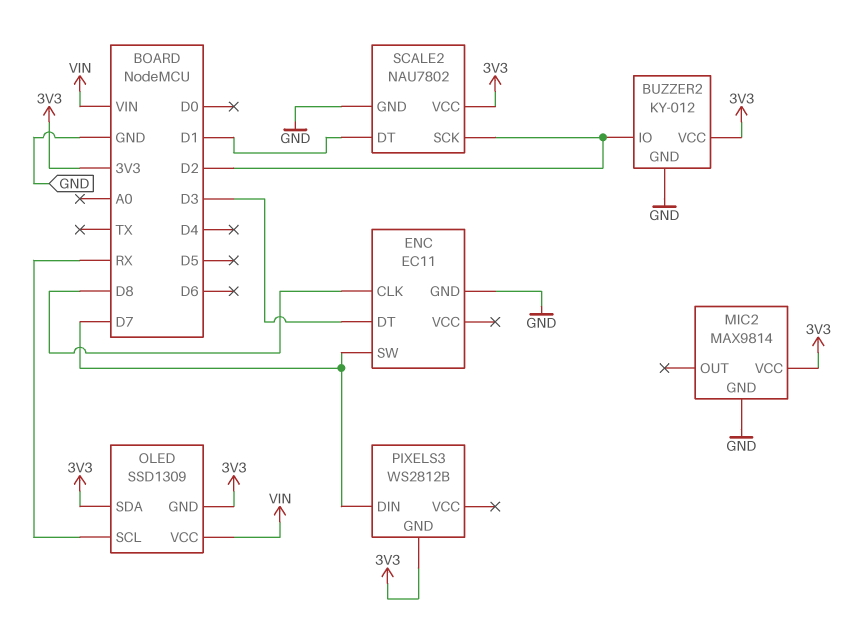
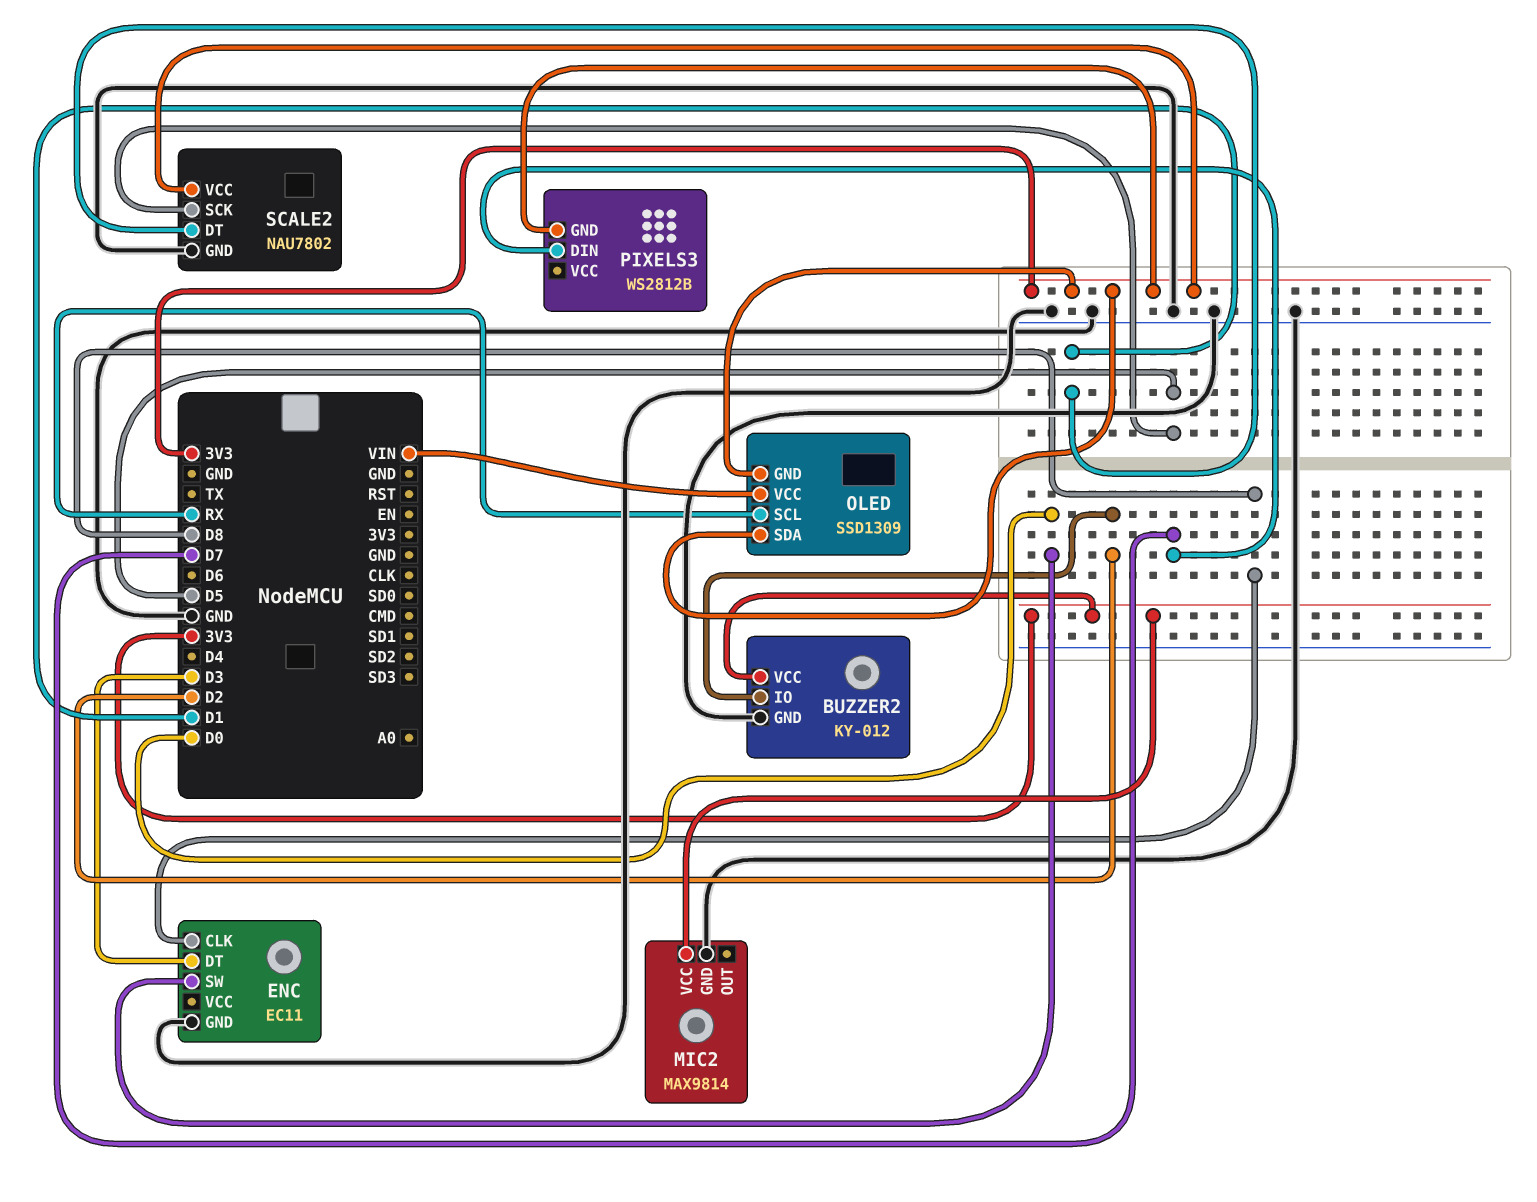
ENC pin SW: D7 -> D0
SCALE2 pin SCK: D2 -> D5

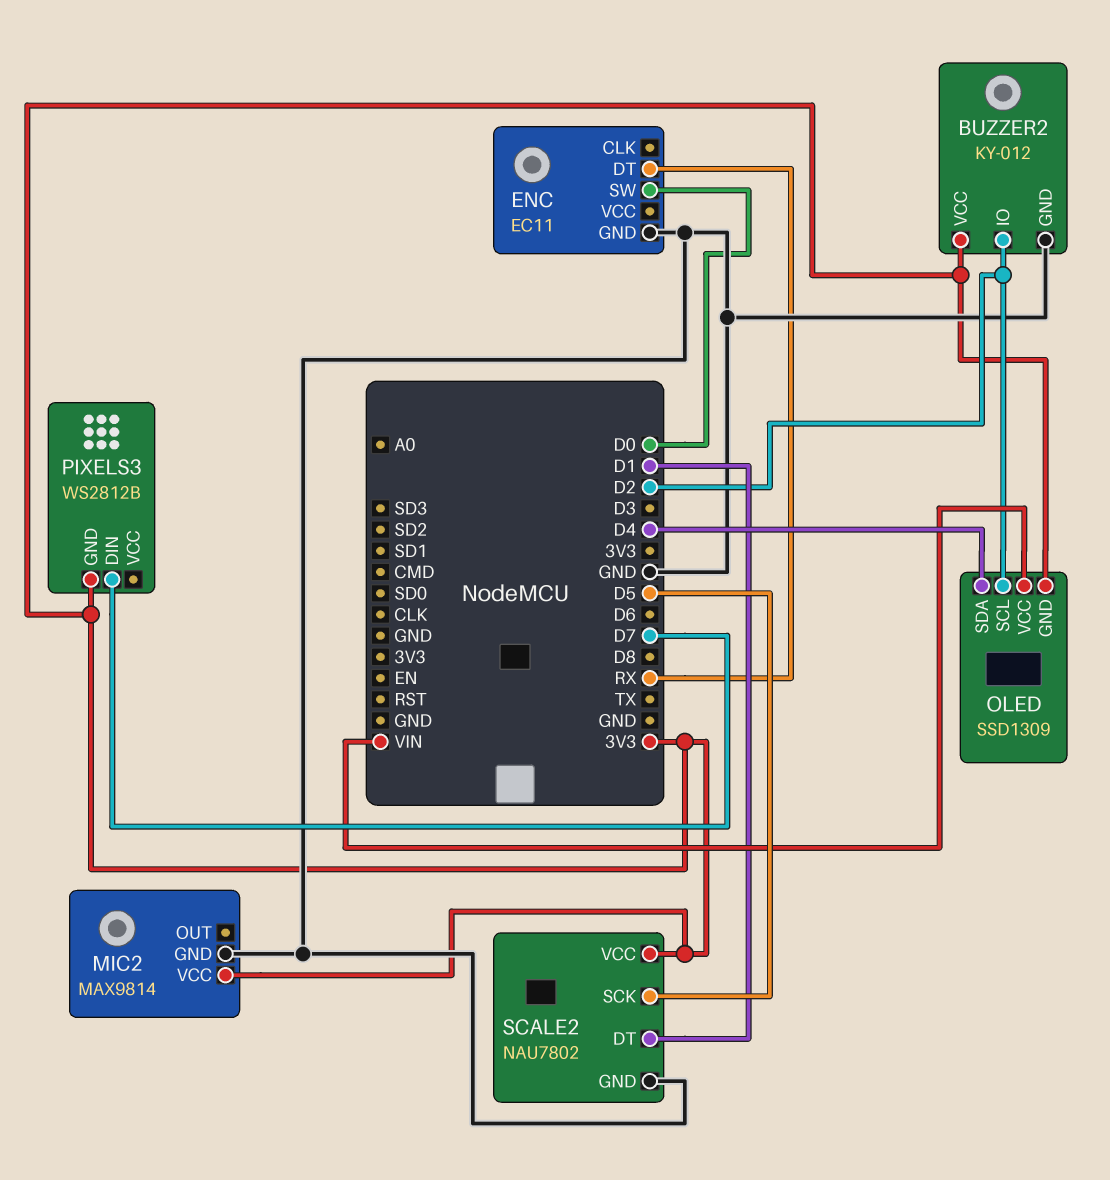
ENC pin CLK: D8 -> none
ENC pin DT: D3 -> RX
OLED pin SCL: RX -> D2
OLED pin SDA: 3V3 -> D4

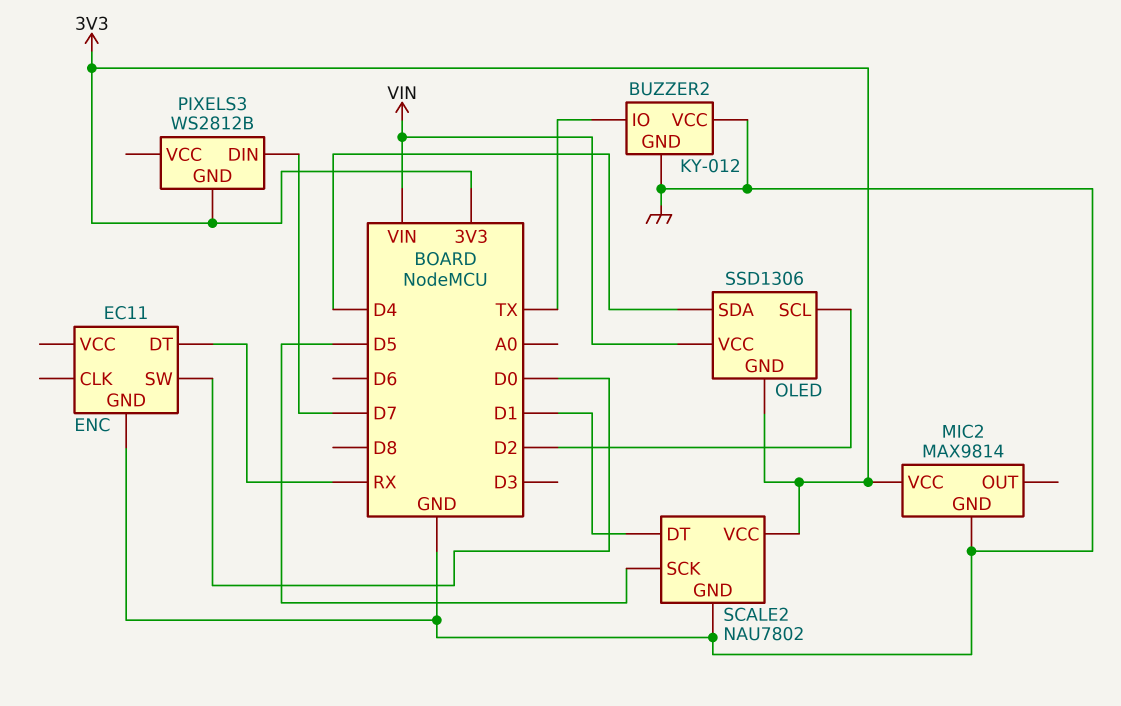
BUZZER2 pin IO: D2 -> TX
BUZZER2 pin VCC: 3V3 -> GND
OLED: SSD1309 -> SSD1306

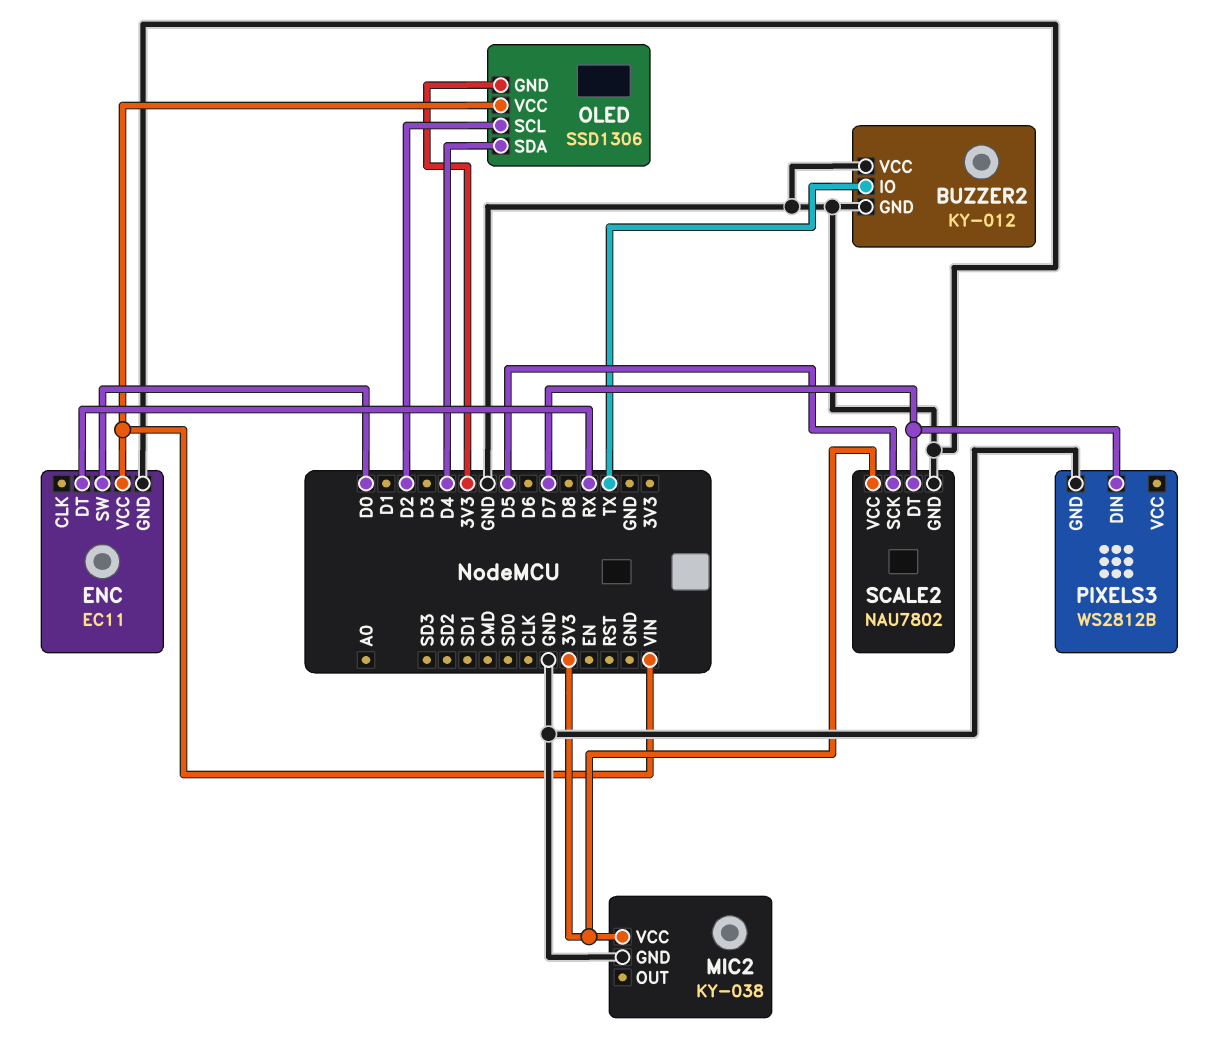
ENC pin VCC: none -> VIN
MIC2: MAX9814 -> KY-038
PIXELS3 pin GND: 3V3 -> GND
SCALE2 pin DT: D1 -> D7

